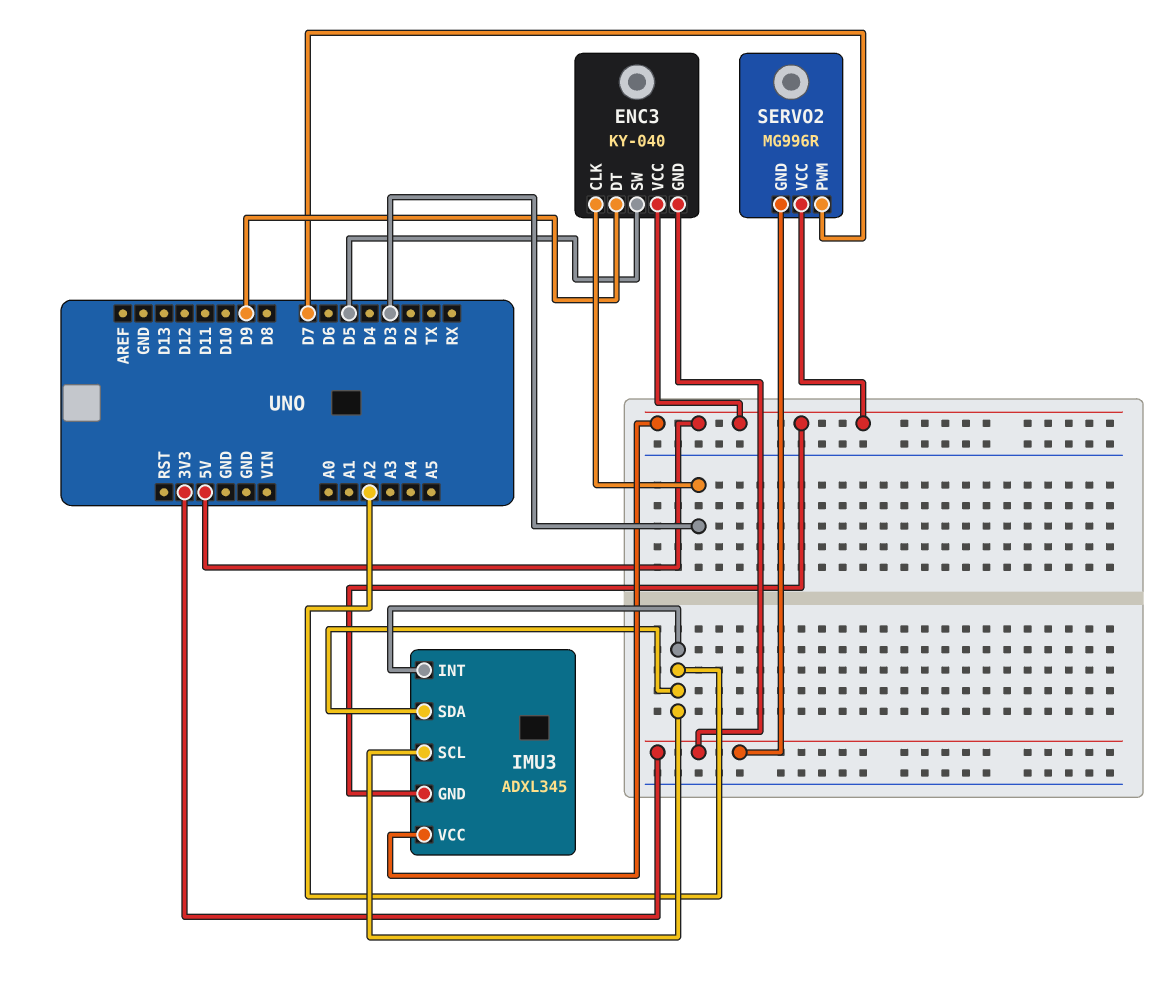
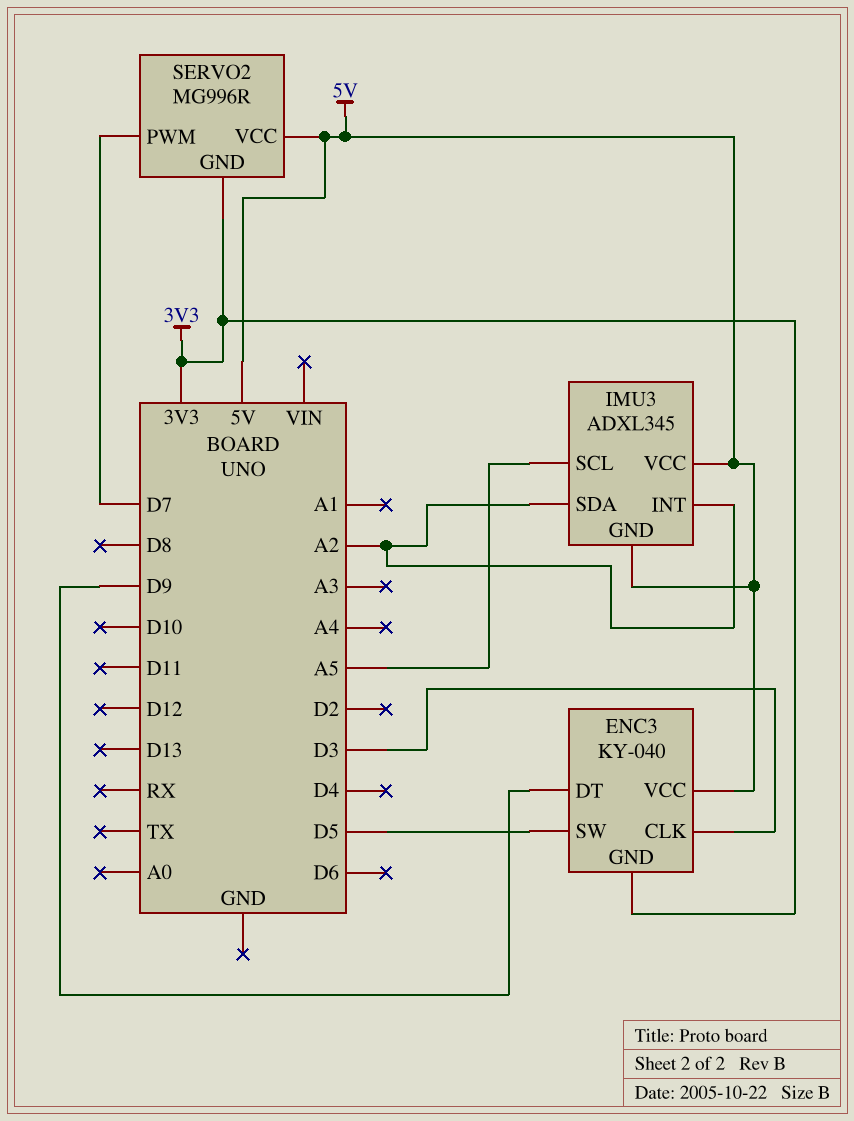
IMU3 pin SCL: A2 -> A5

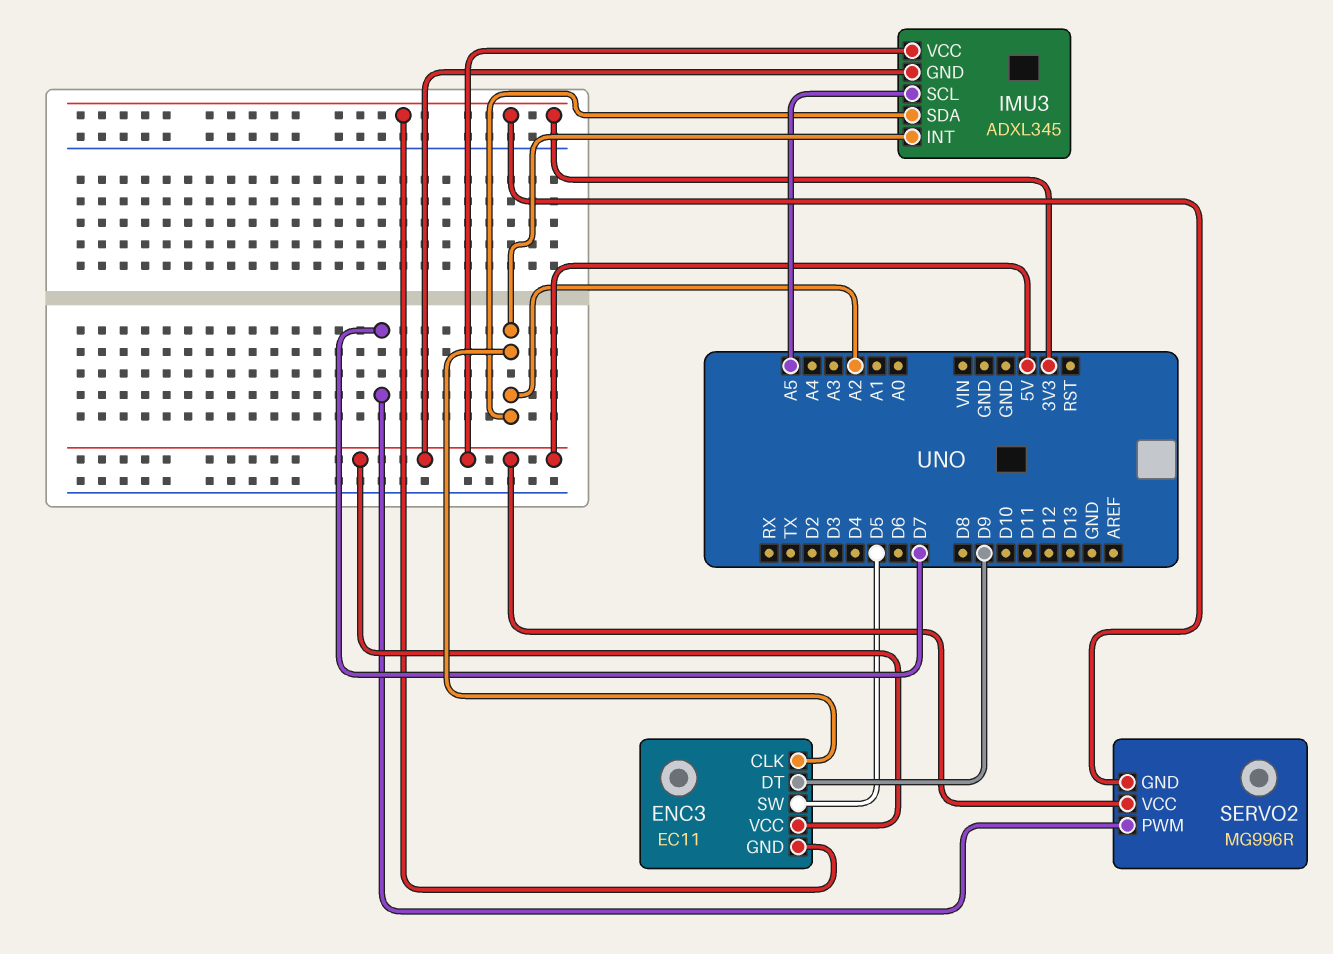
ENC3: KY-040 -> EC11
ENC3 pin CLK: D3 -> A2

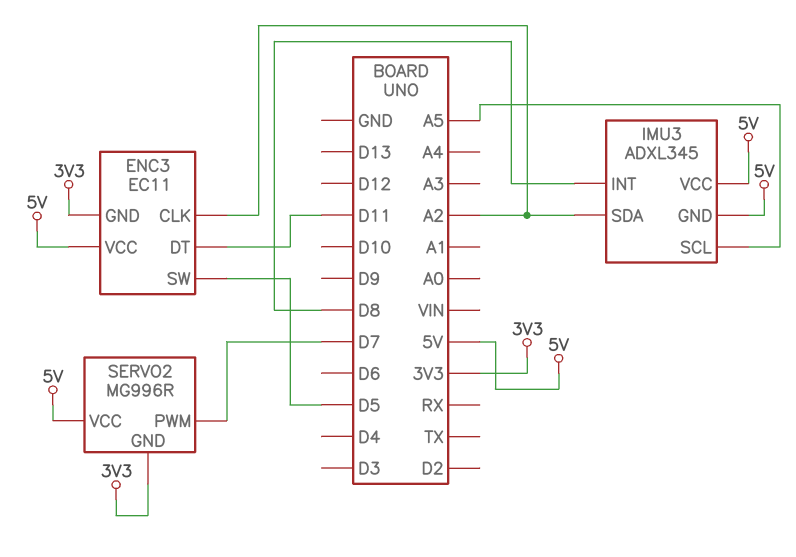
ENC3 pin DT: D9 -> D11
IMU3 pin INT: A2 -> D8

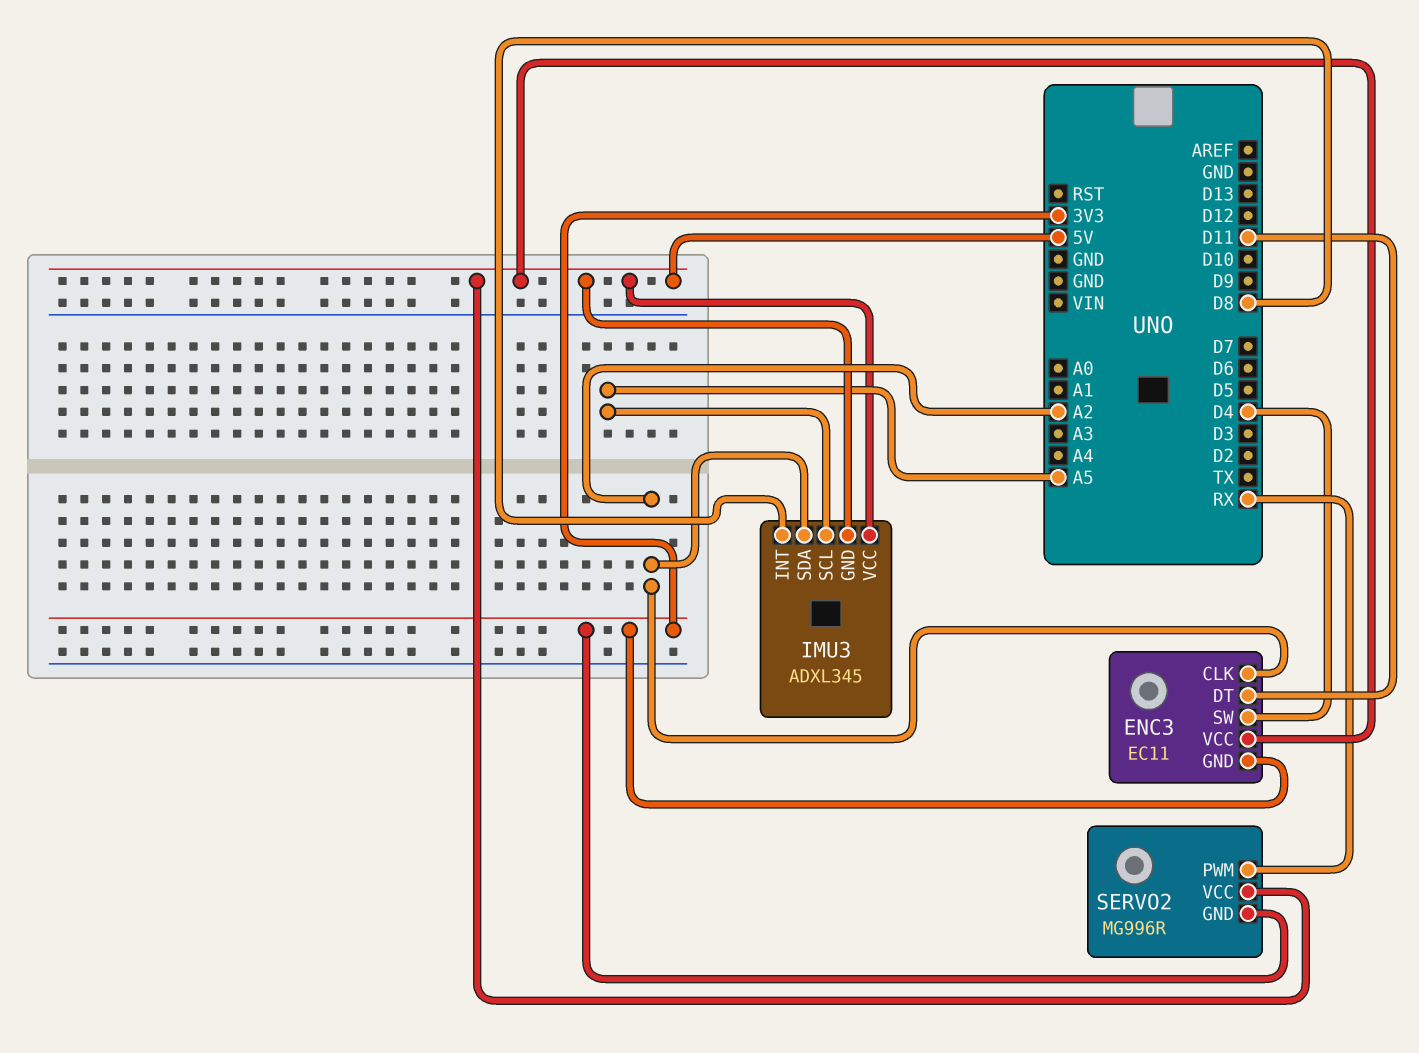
ENC3 pin SW: D5 -> D4
SERVO2 pin PWM: D7 -> RX

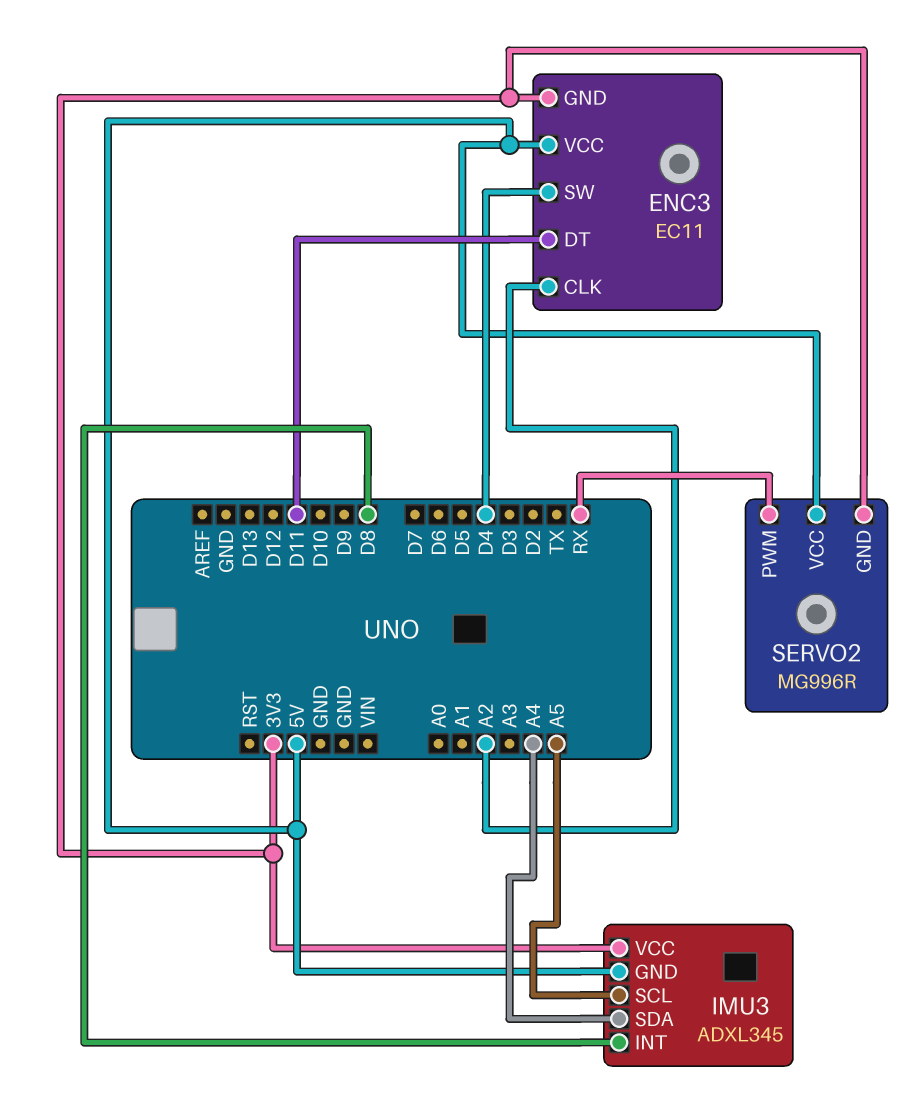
IMU3 pin SDA: A2 -> A4
IMU3 pin VCC: 5V -> 3V3

